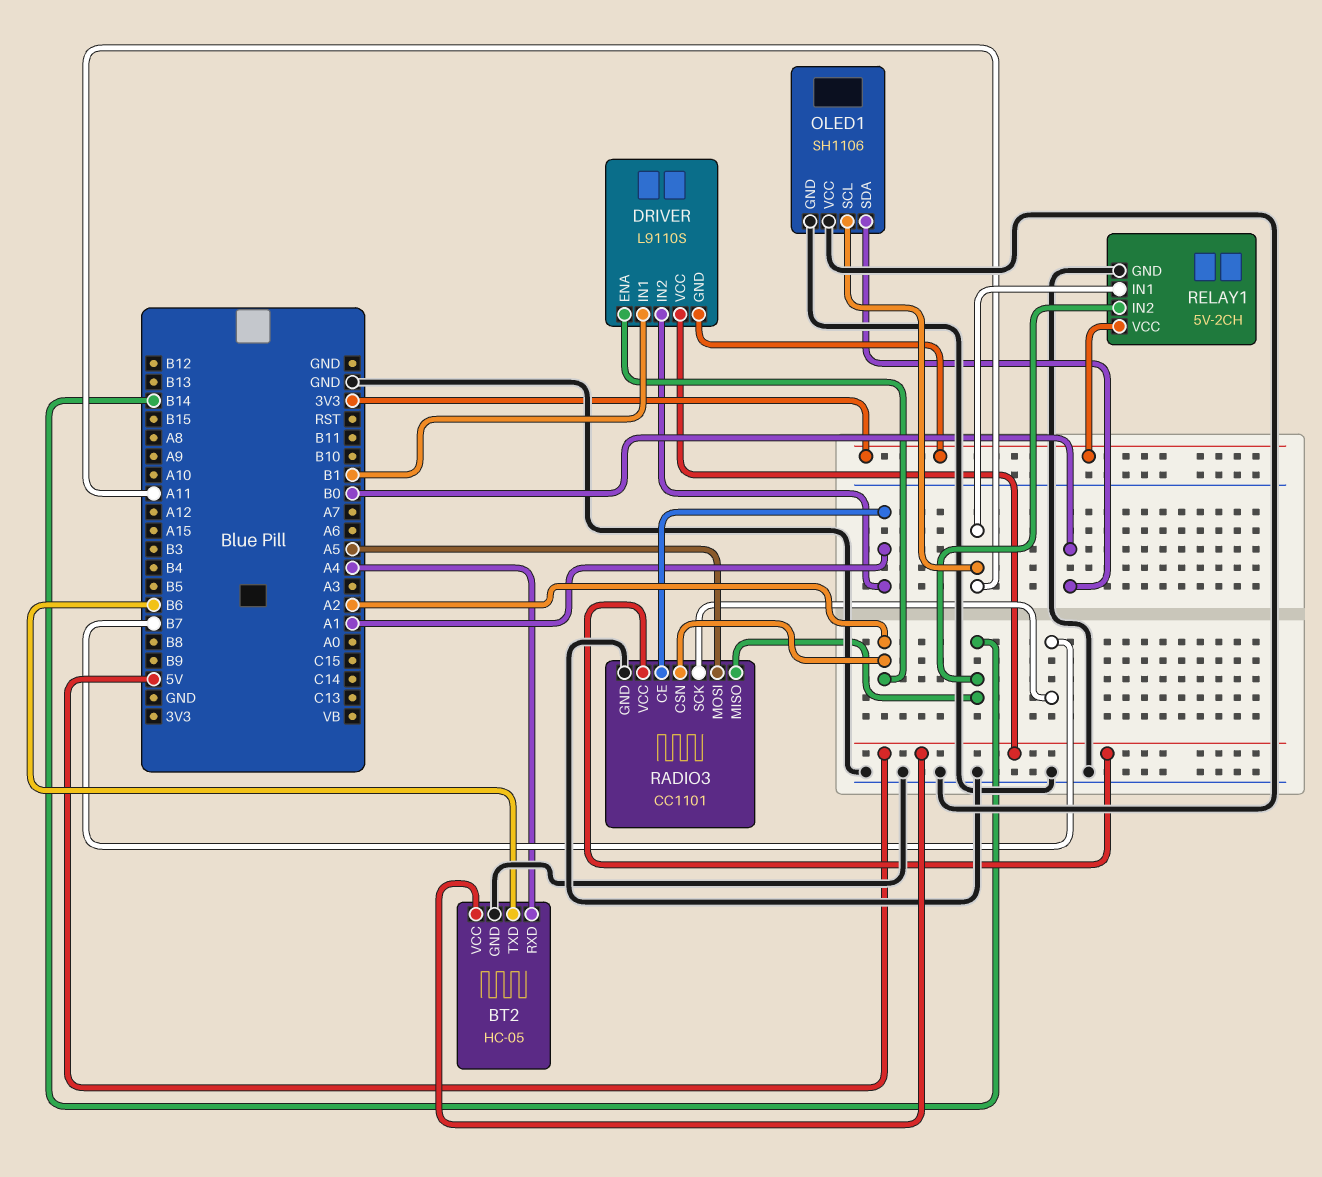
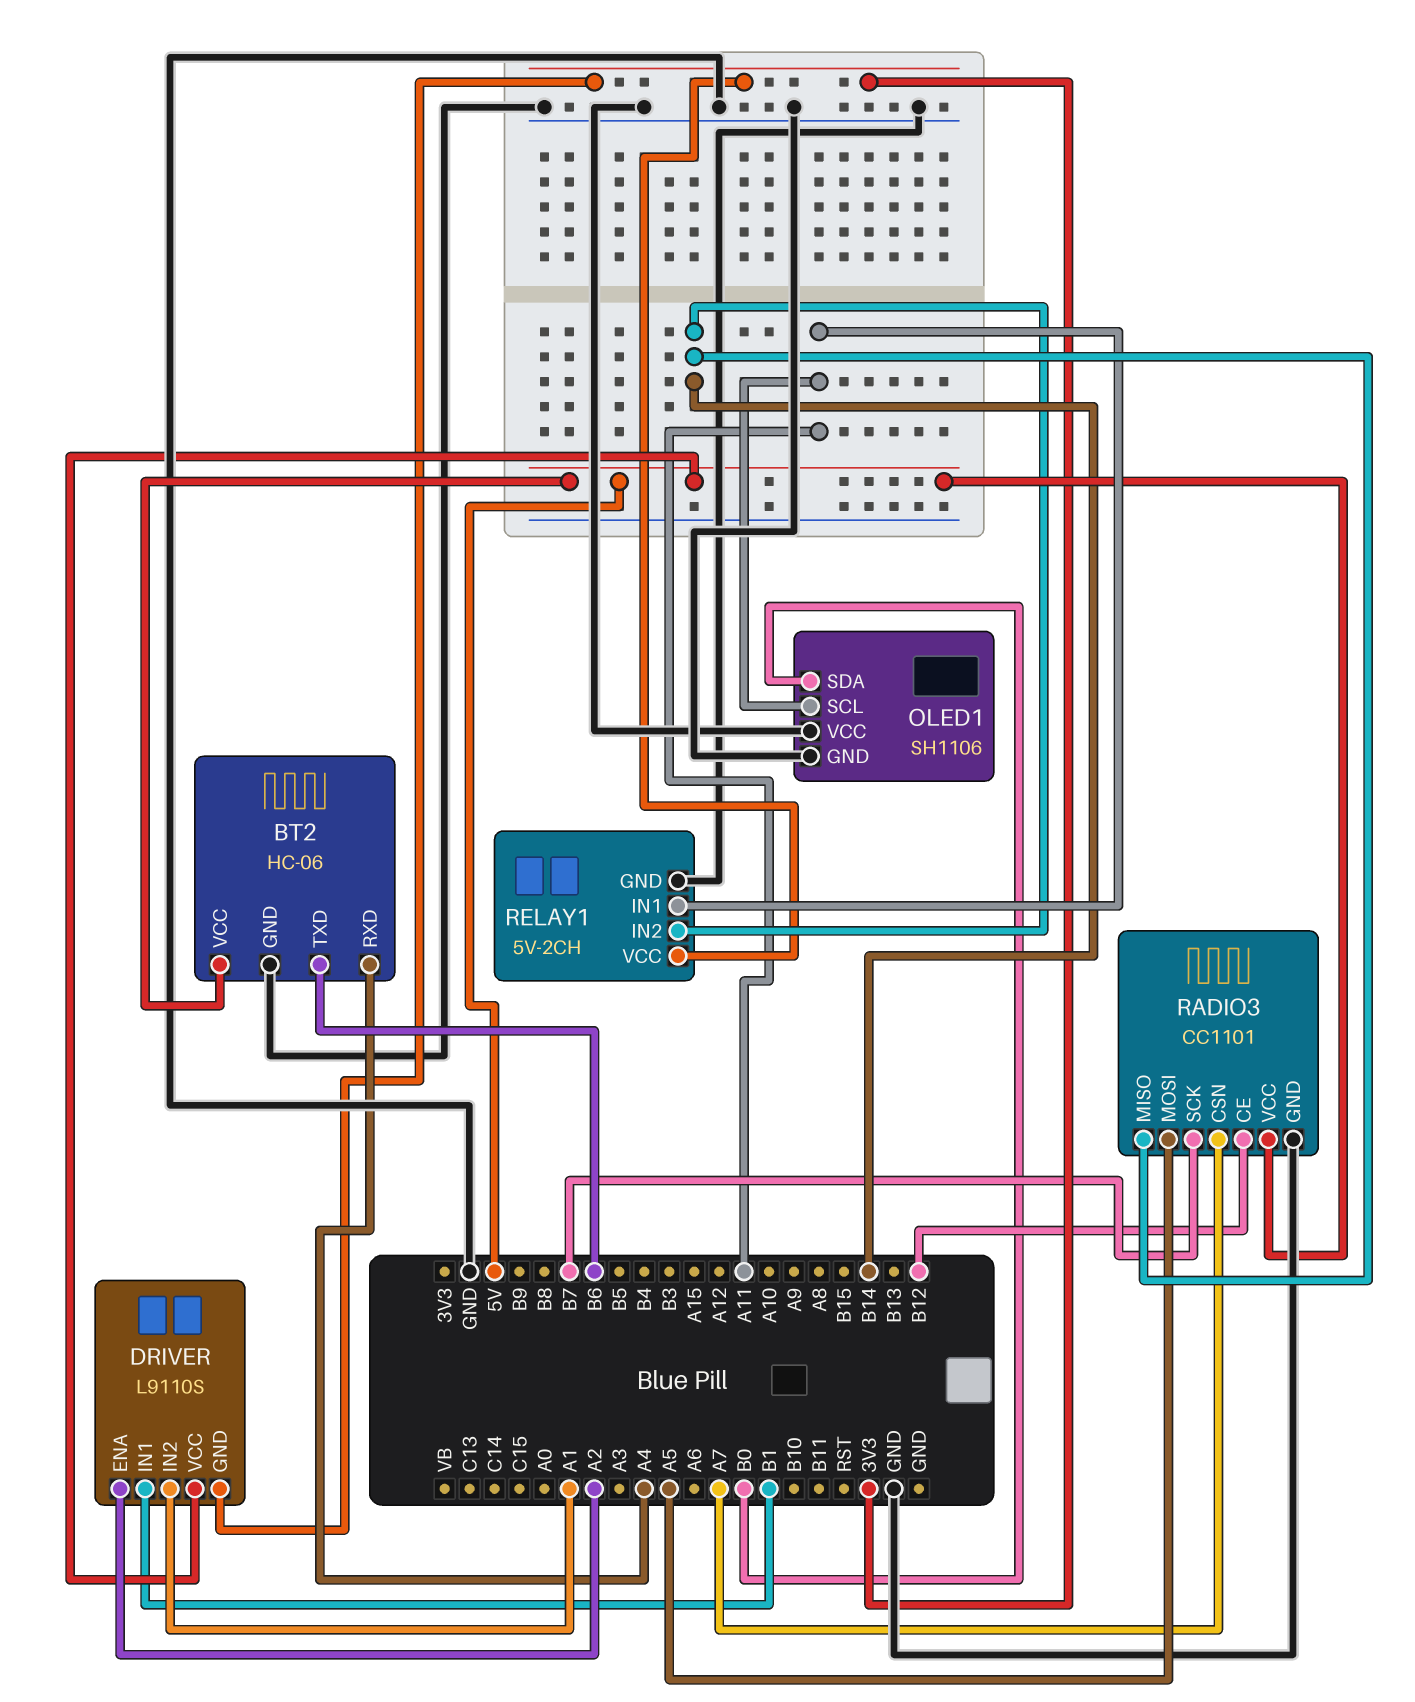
BT2: HC-05 -> HC-06
RADIO3 pin CE: A1 -> B12
RADIO3 pin CSN: A2 -> A7

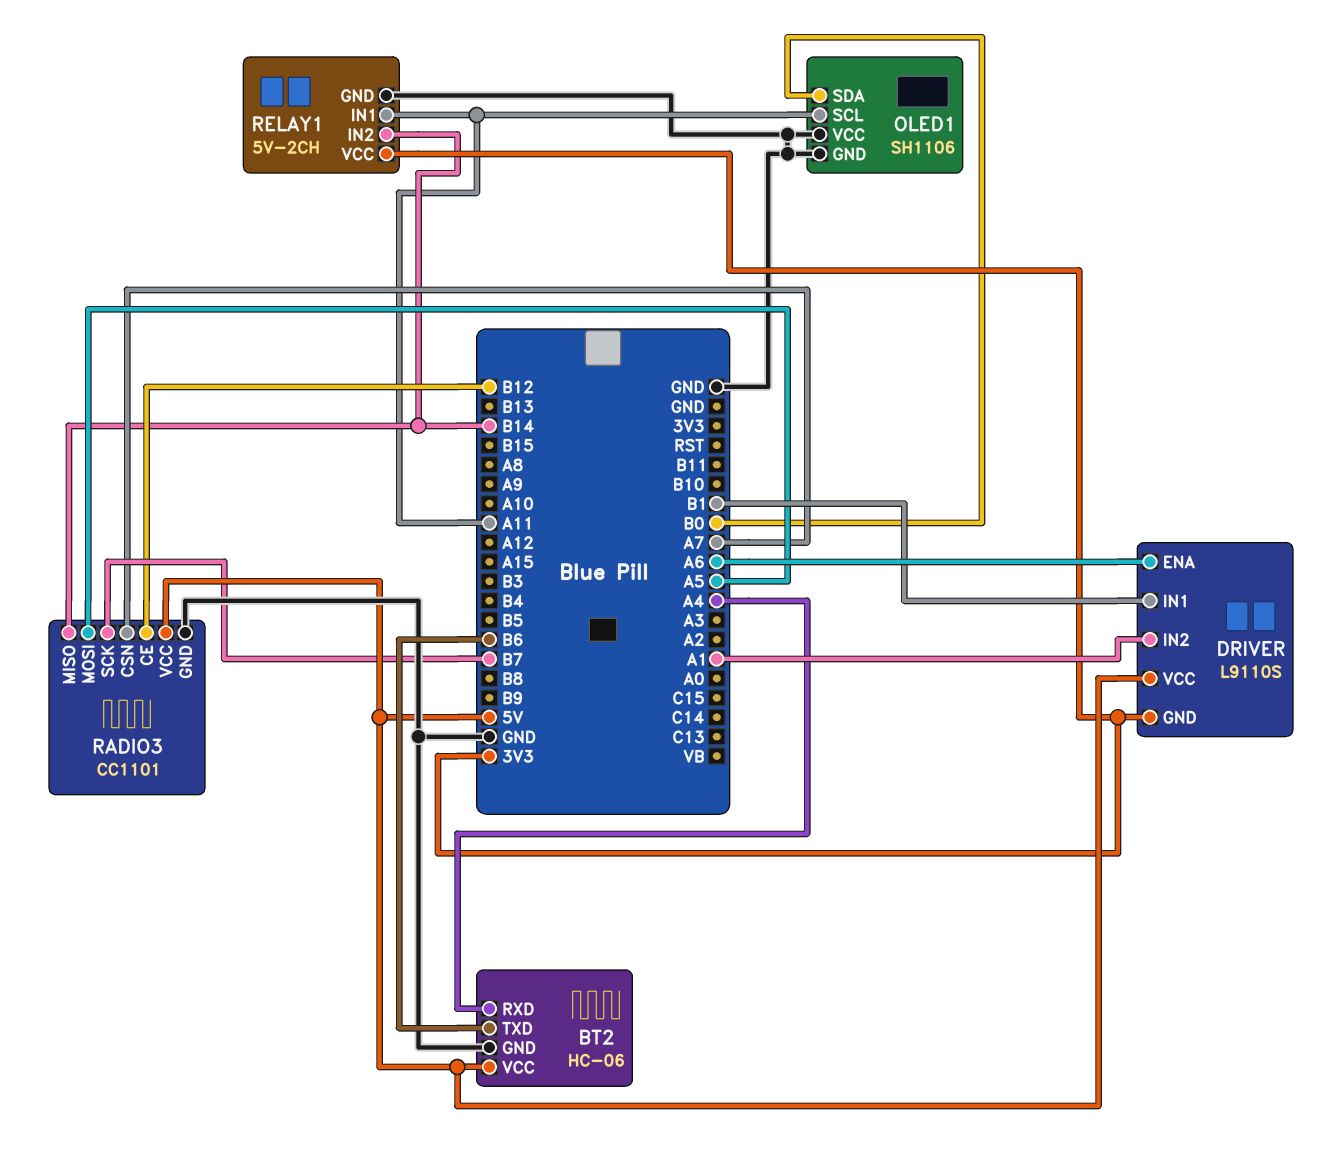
DRIVER pin ENA: A2 -> A6

